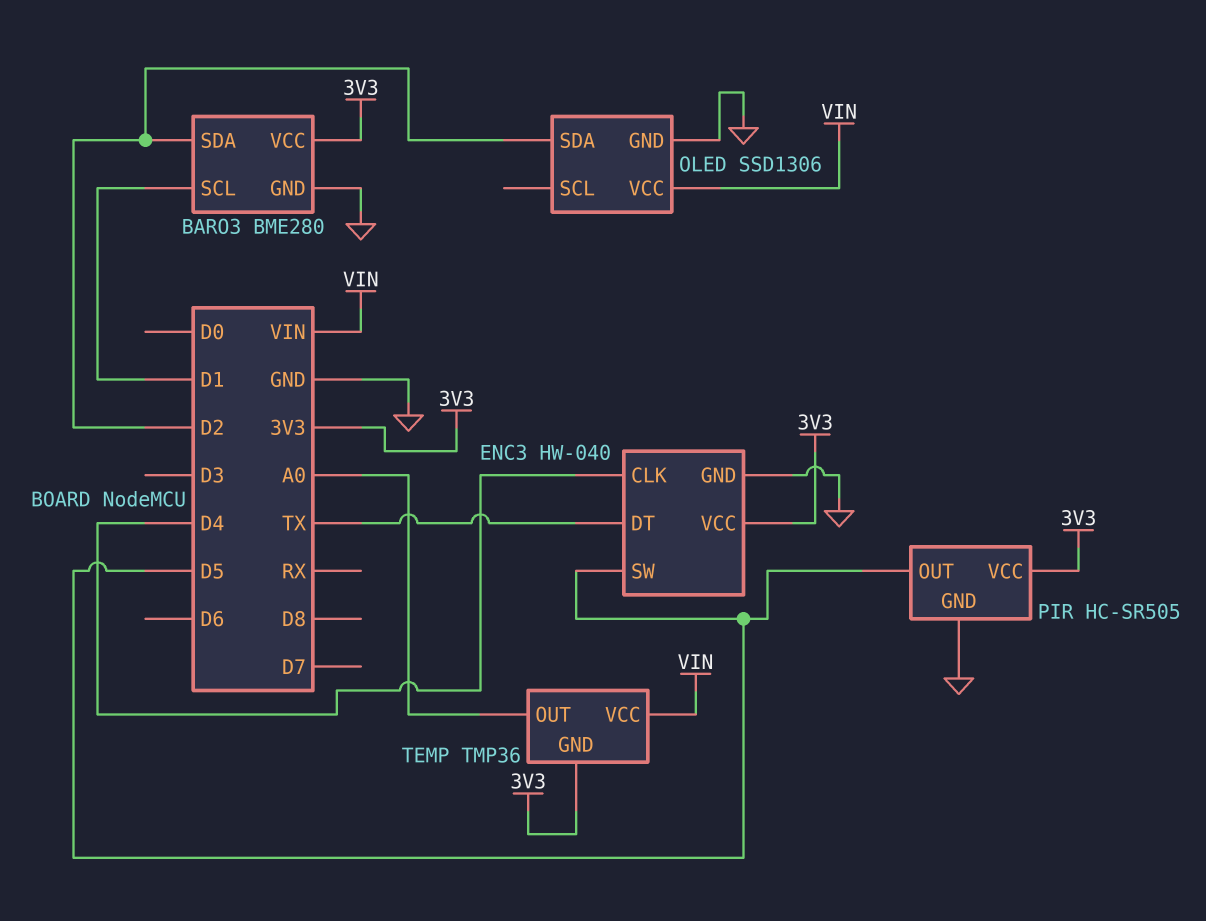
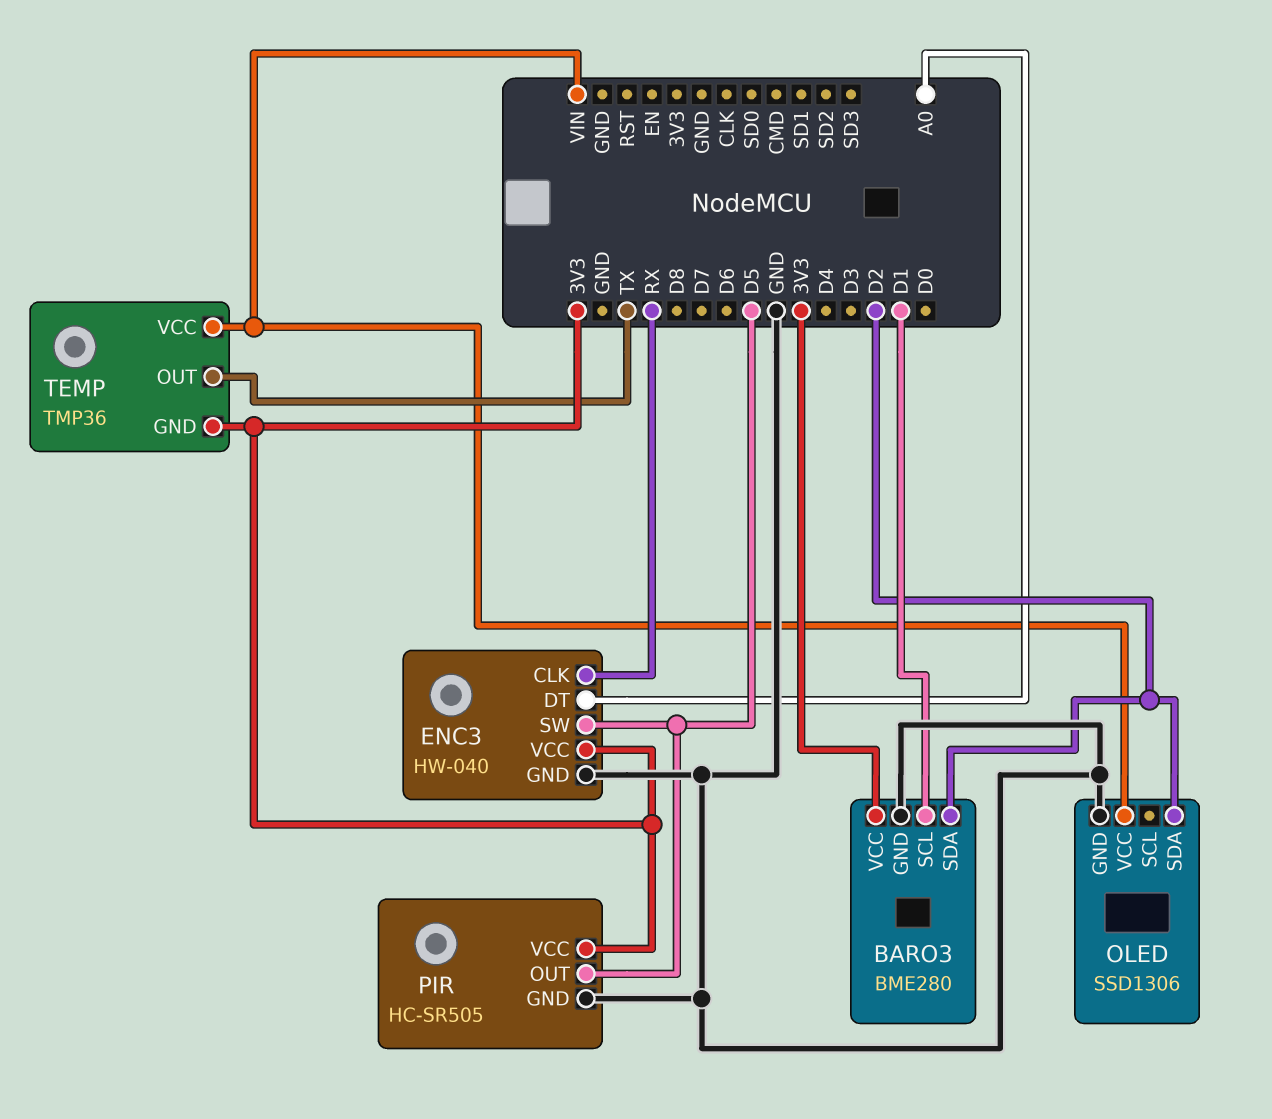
ENC3 pin CLK: D4 -> RX
ENC3 pin DT: TX -> A0
TEMP pin OUT: A0 -> TX

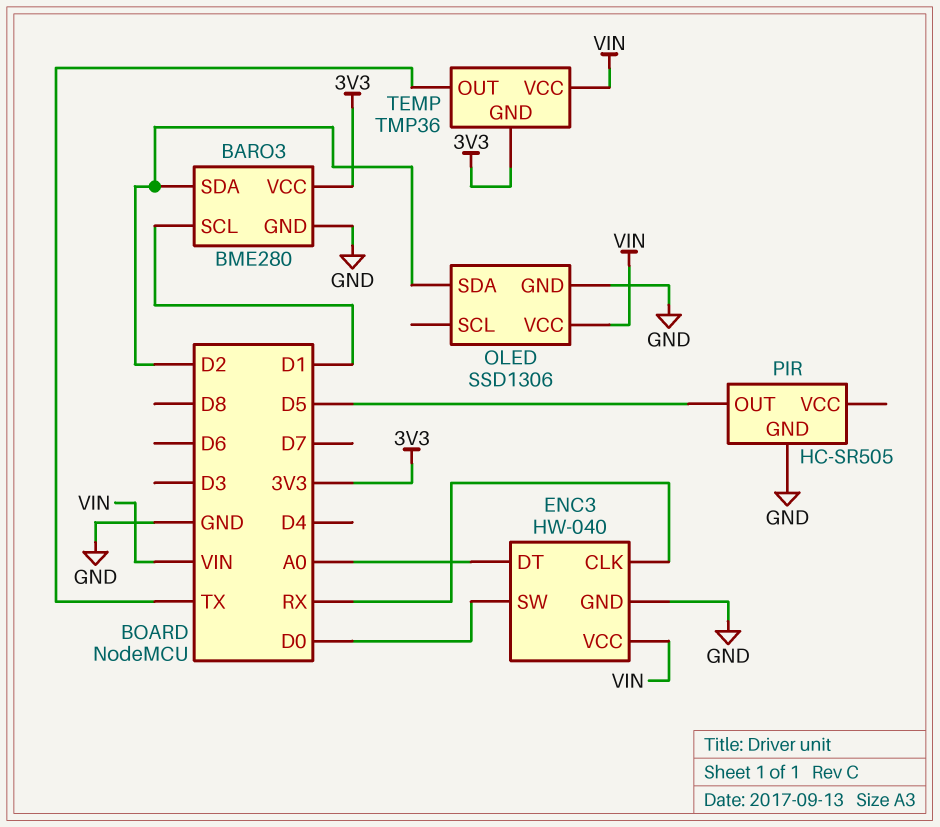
ENC3 pin SW: D5 -> D0
ENC3 pin VCC: 3V3 -> VIN
PIR pin VCC: 3V3 -> none

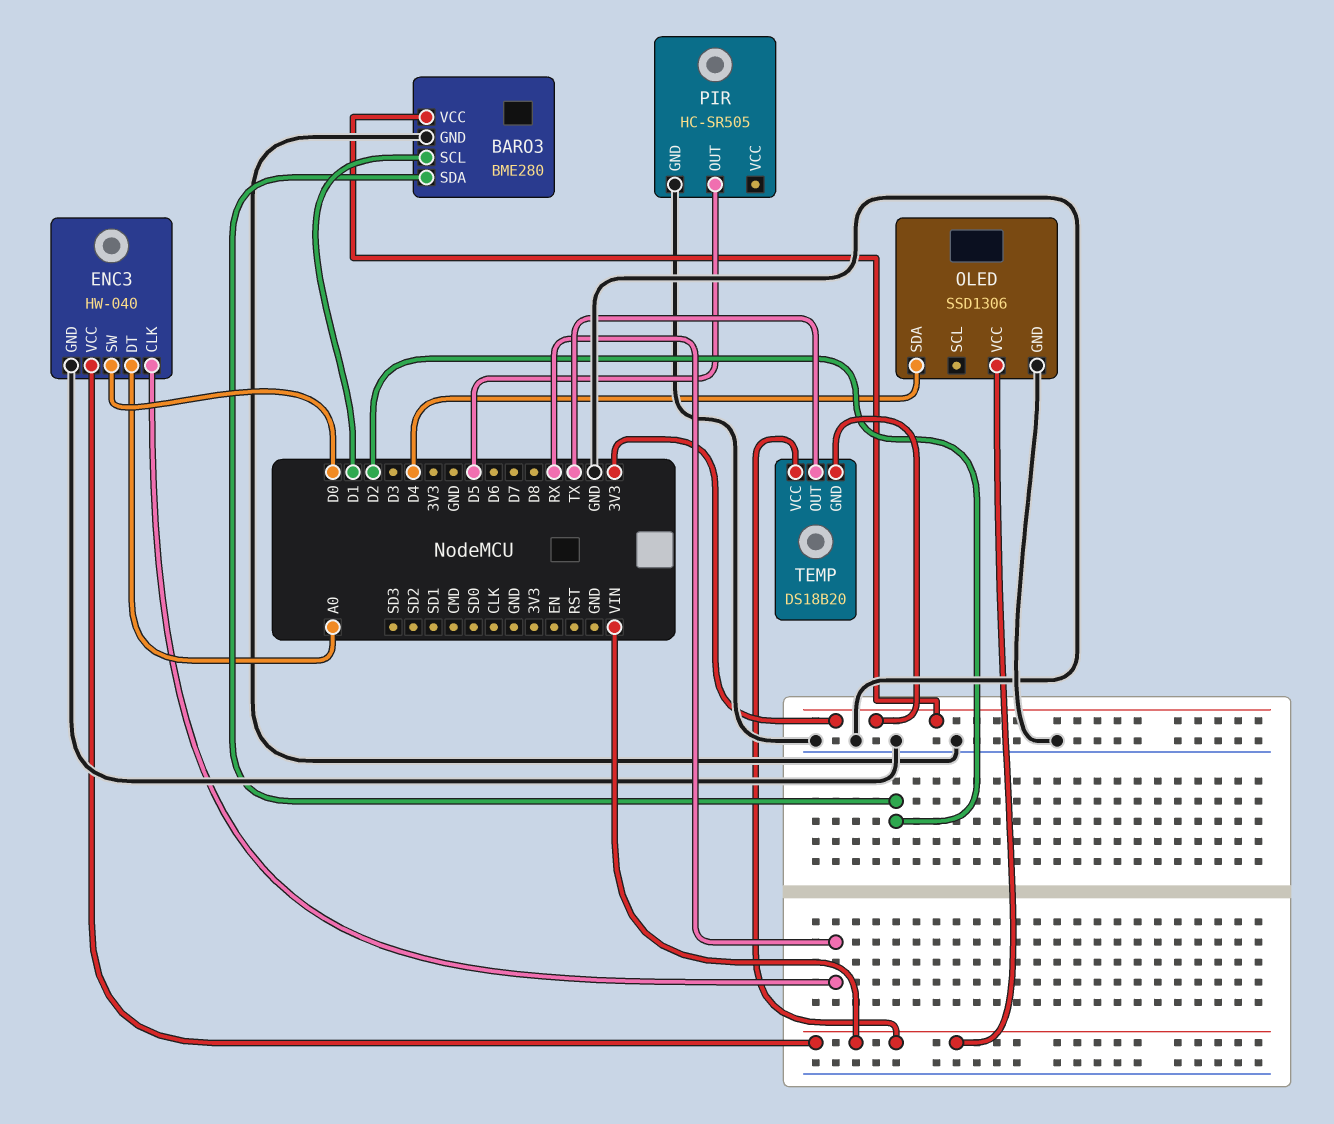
OLED pin SDA: D2 -> D4
TEMP: TMP36 -> DS18B20

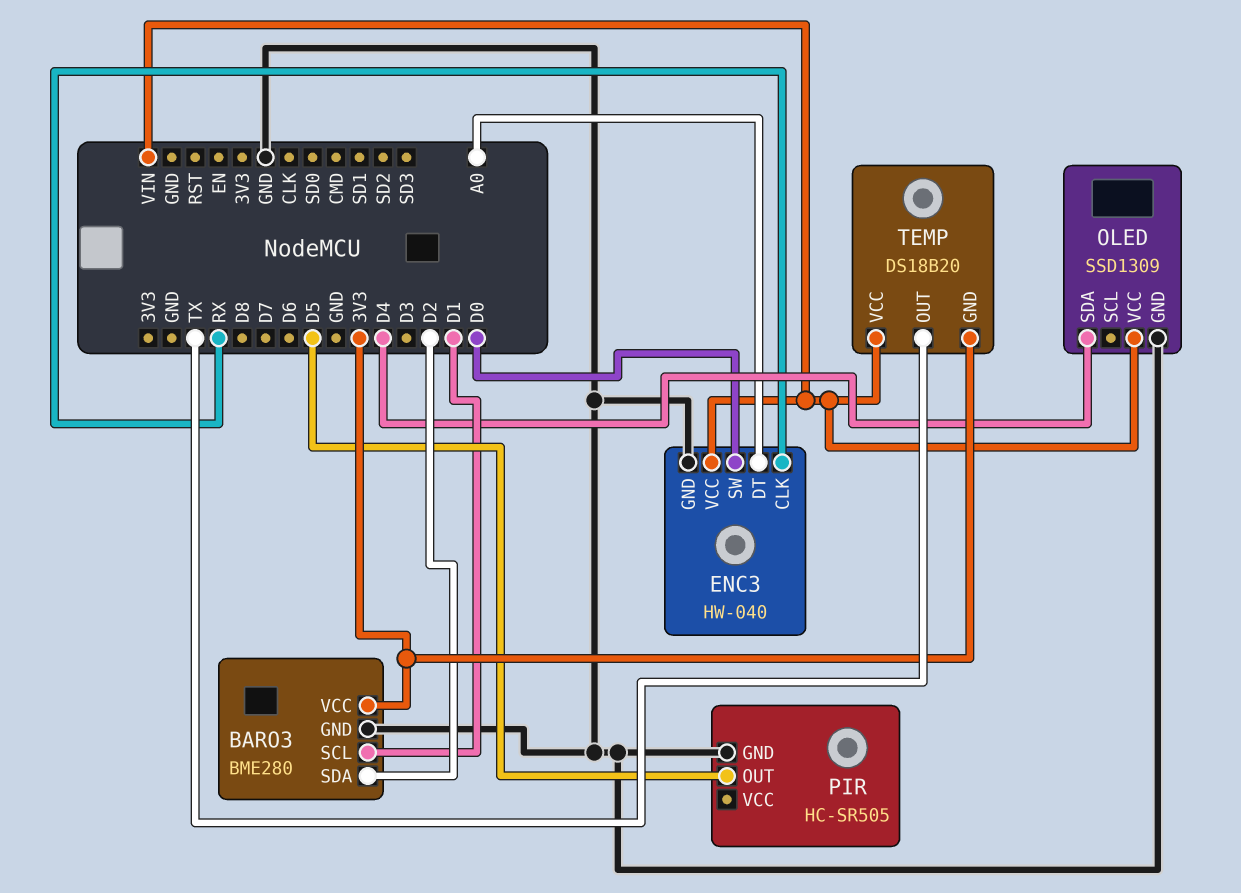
OLED: SSD1306 -> SSD1309

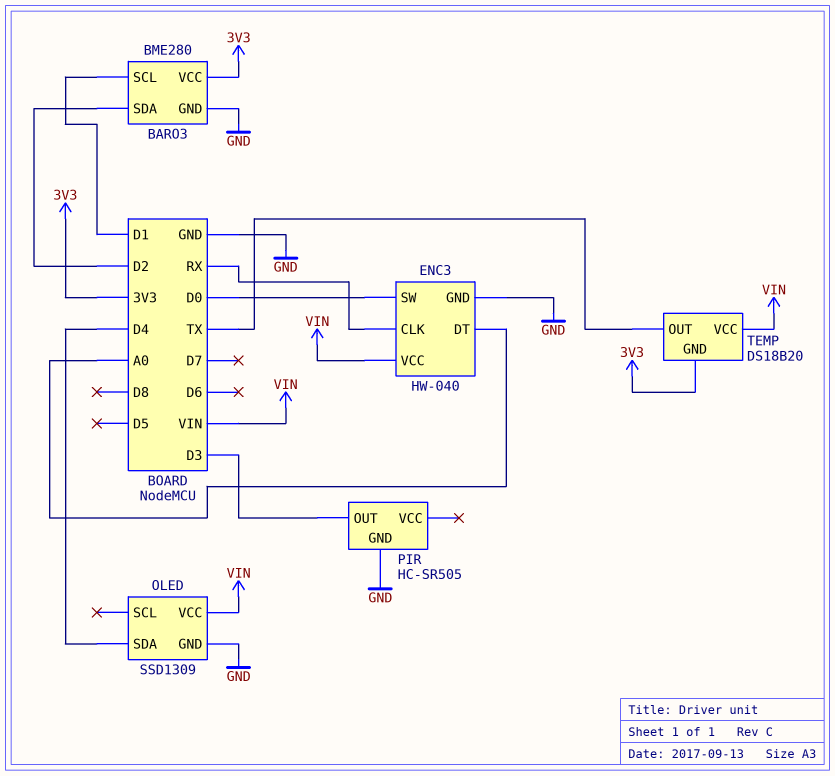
PIR pin OUT: D5 -> D3

